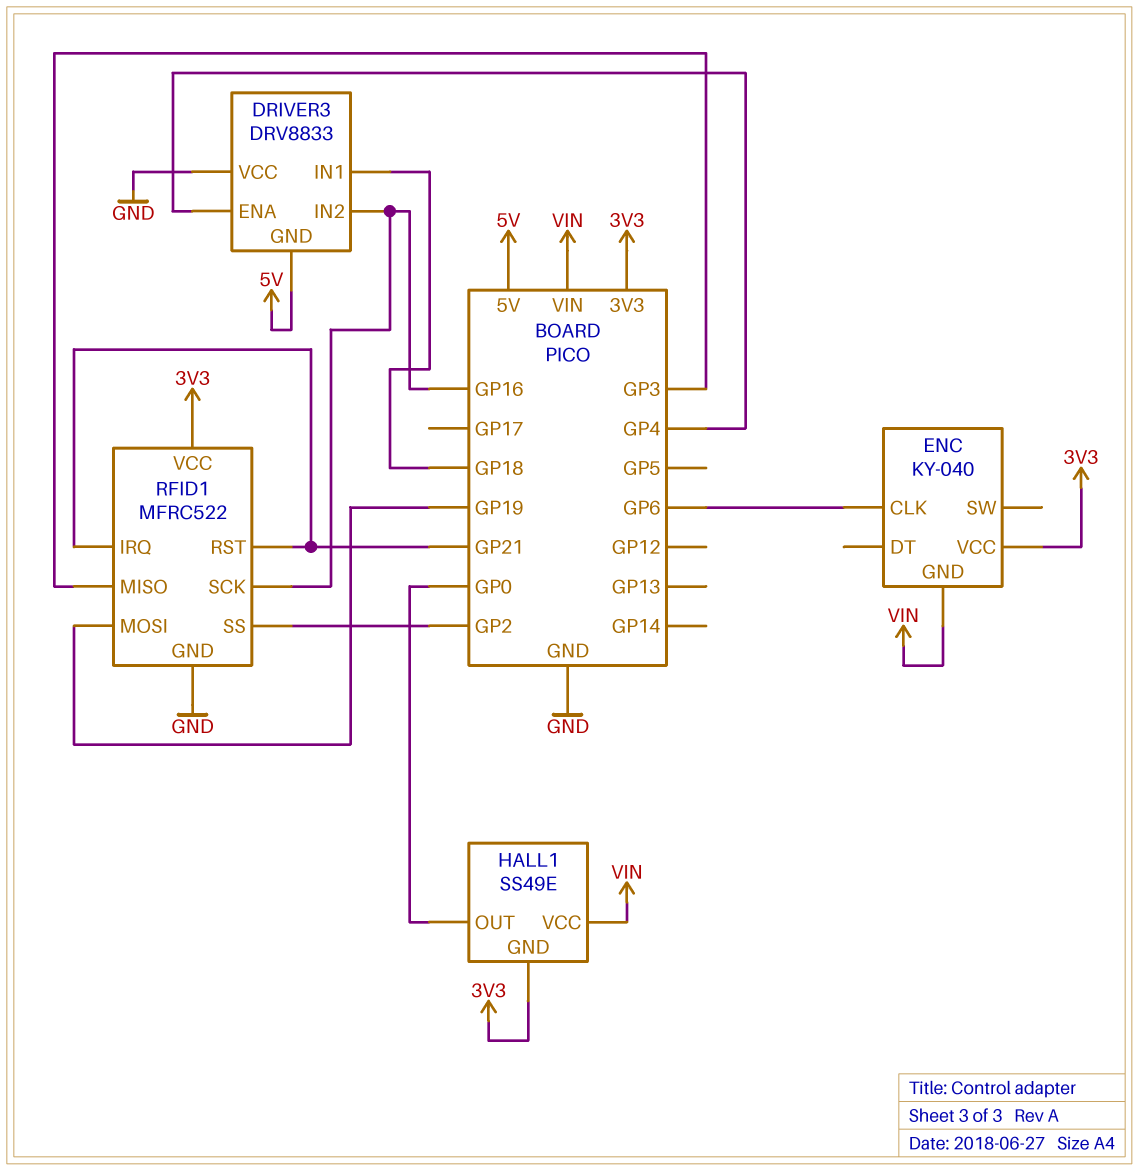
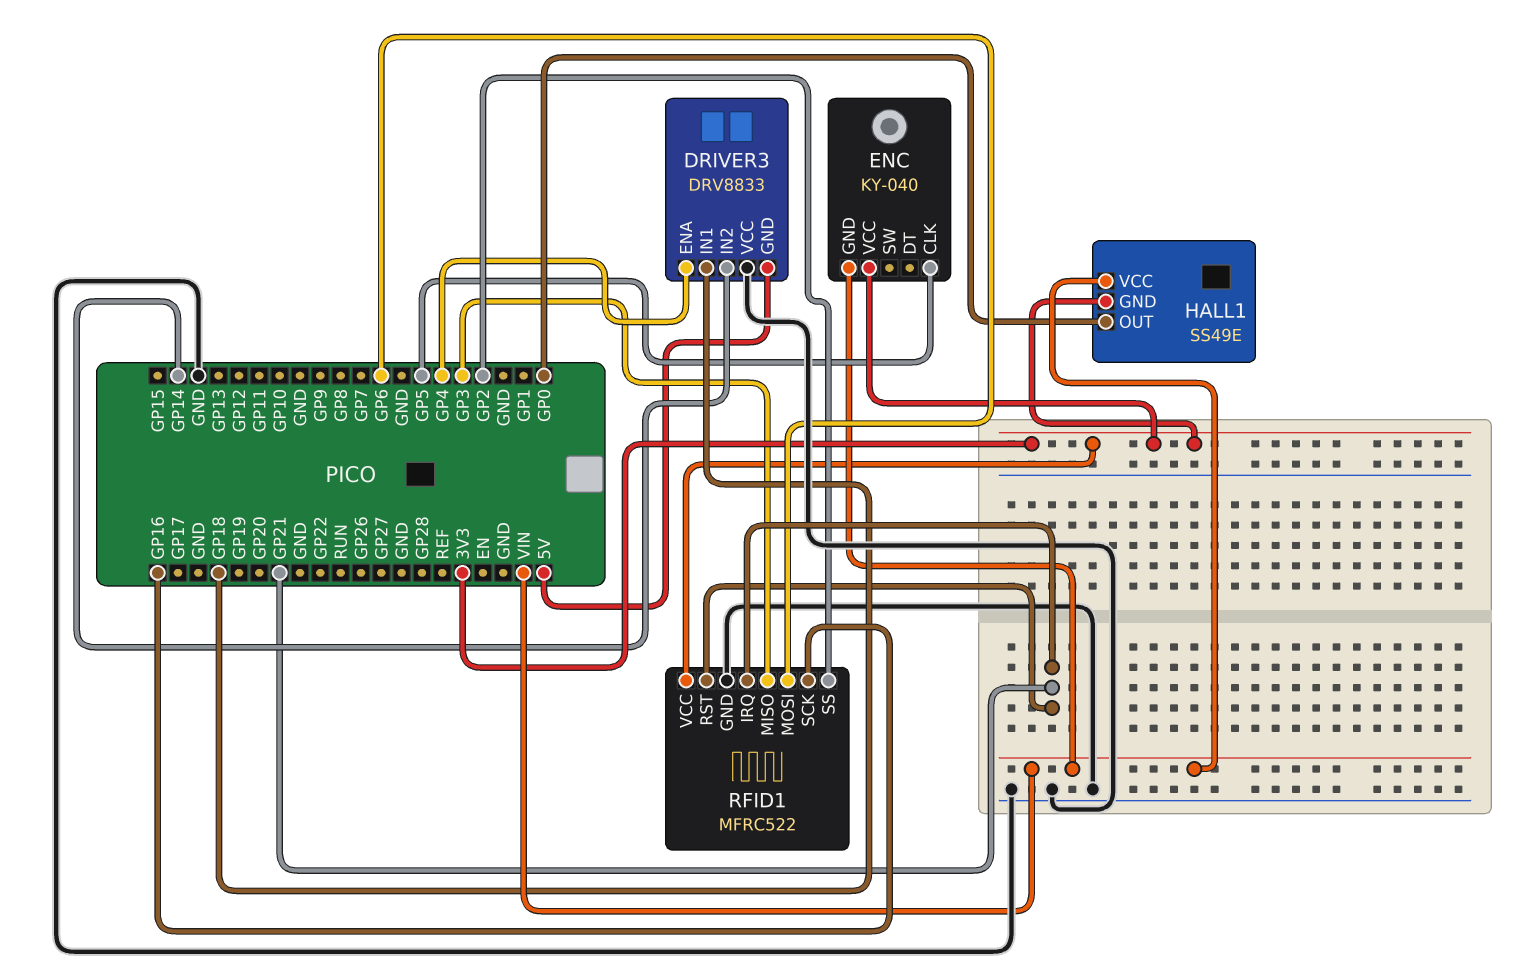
DRIVER3 pin IN2: GP16 -> GP14
ENC pin CLK: GP6 -> GP5
RFID1 pin MOSI: GP19 -> GP6

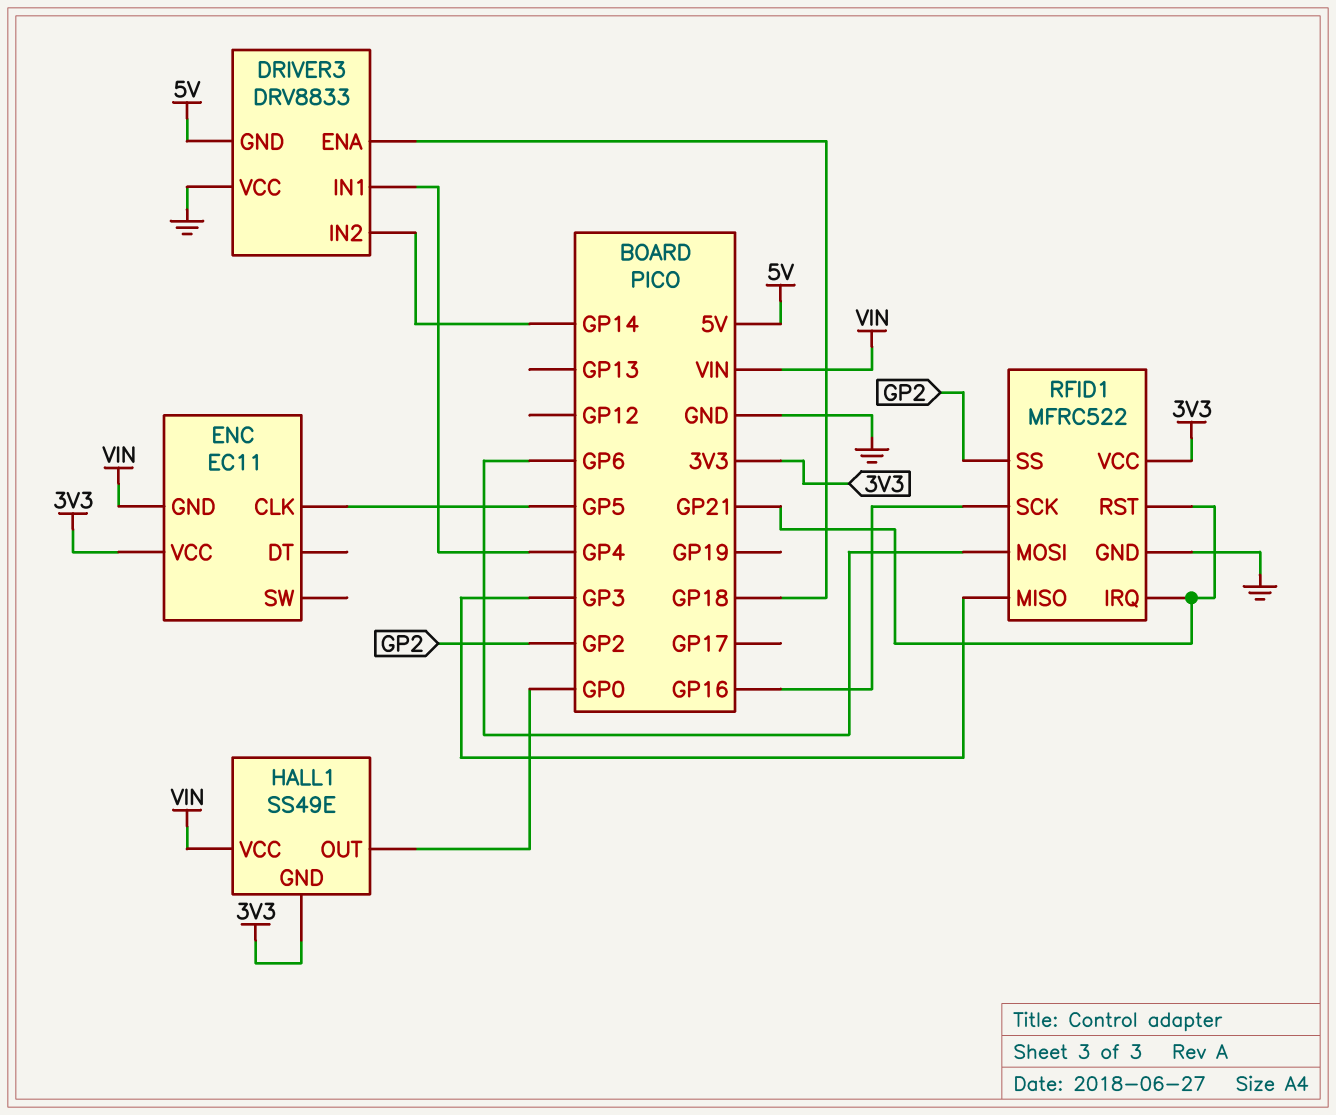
DRIVER3 pin ENA: GP4 -> GP18
DRIVER3 pin IN1: GP18 -> GP4
ENC: KY-040 -> EC11

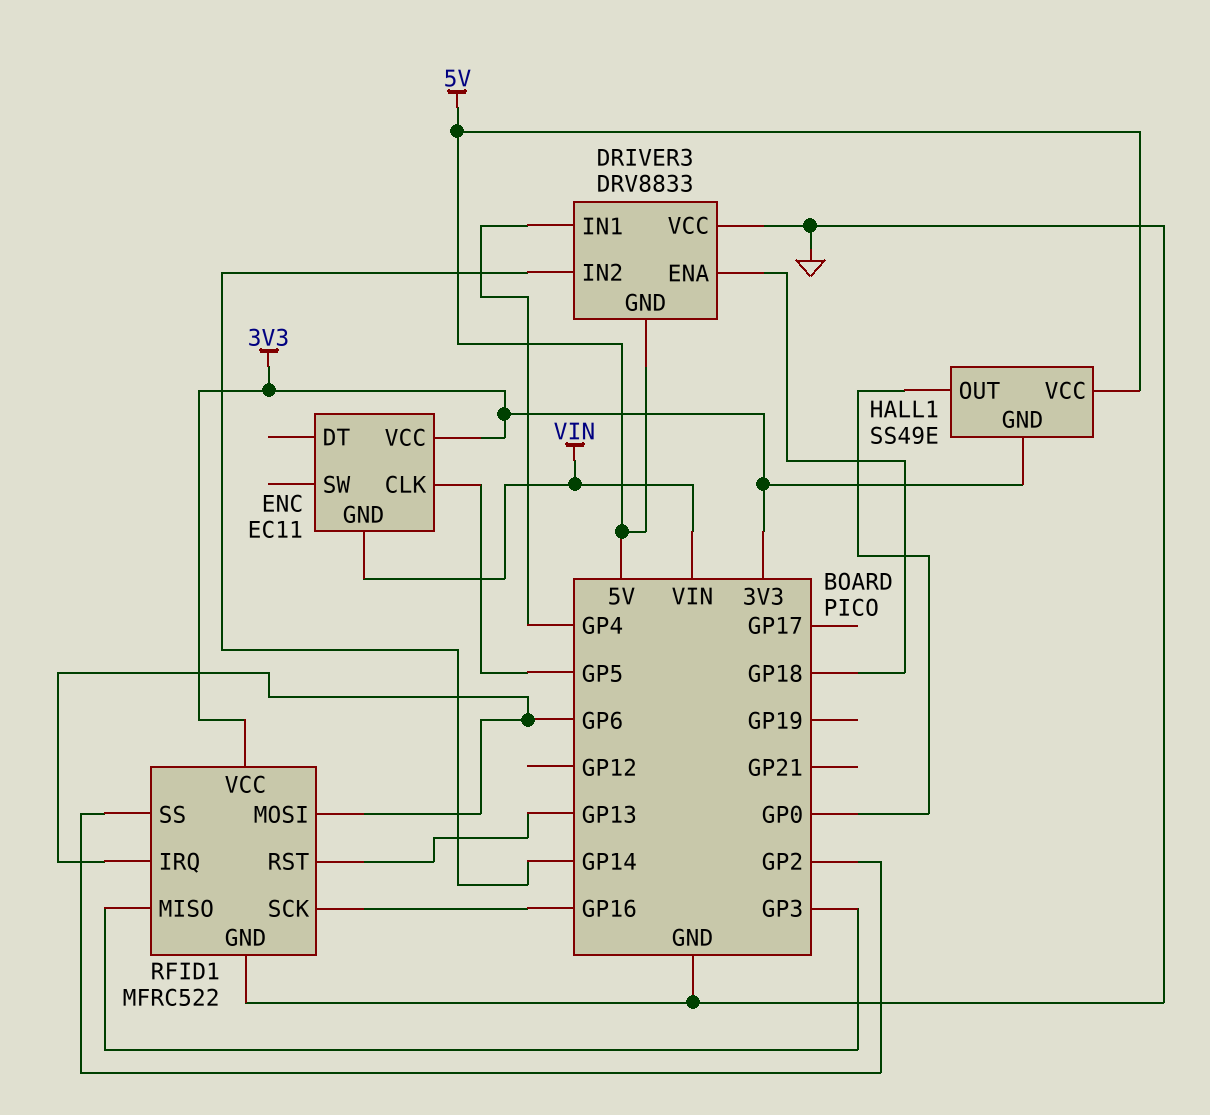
HALL1 pin VCC: VIN -> 5V
RFID1 pin IRQ: GP21 -> GP6
RFID1 pin RST: GP21 -> GP13

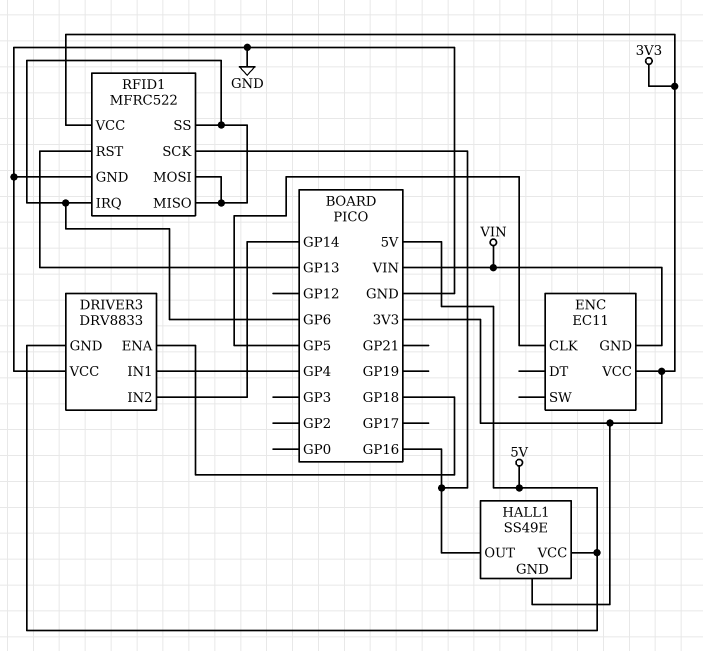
HALL1 pin OUT: GP0 -> GP16
RFID1 pin MISO: GP3 -> GP6
RFID1 pin SS: GP2 -> GP6

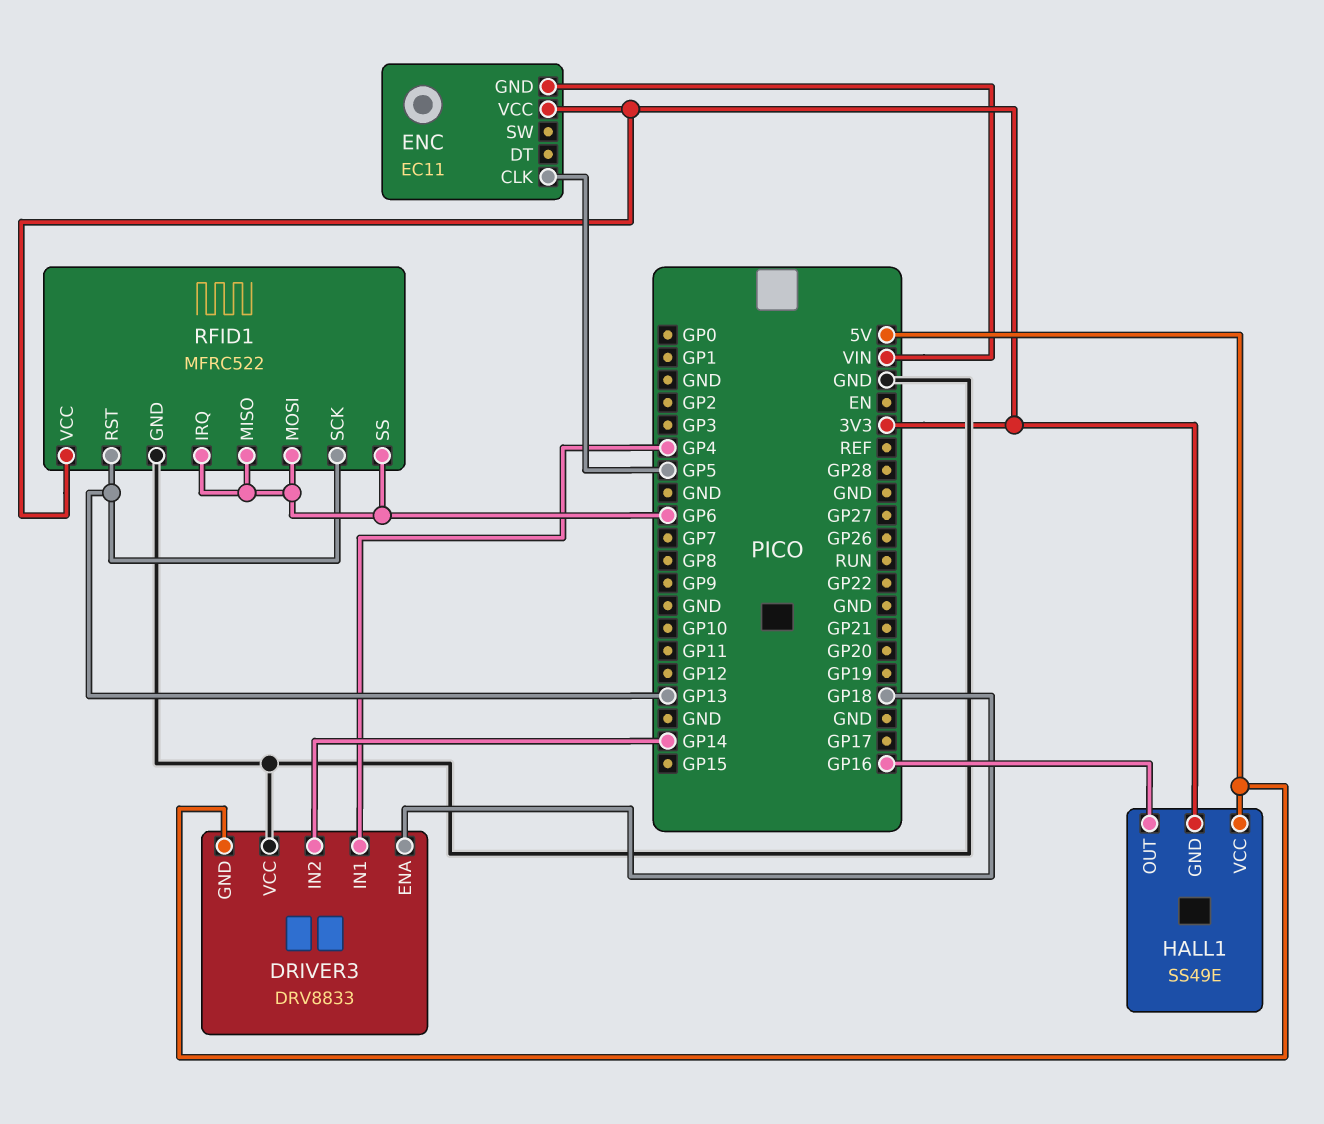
RFID1 pin SCK: GP16 -> GP13

